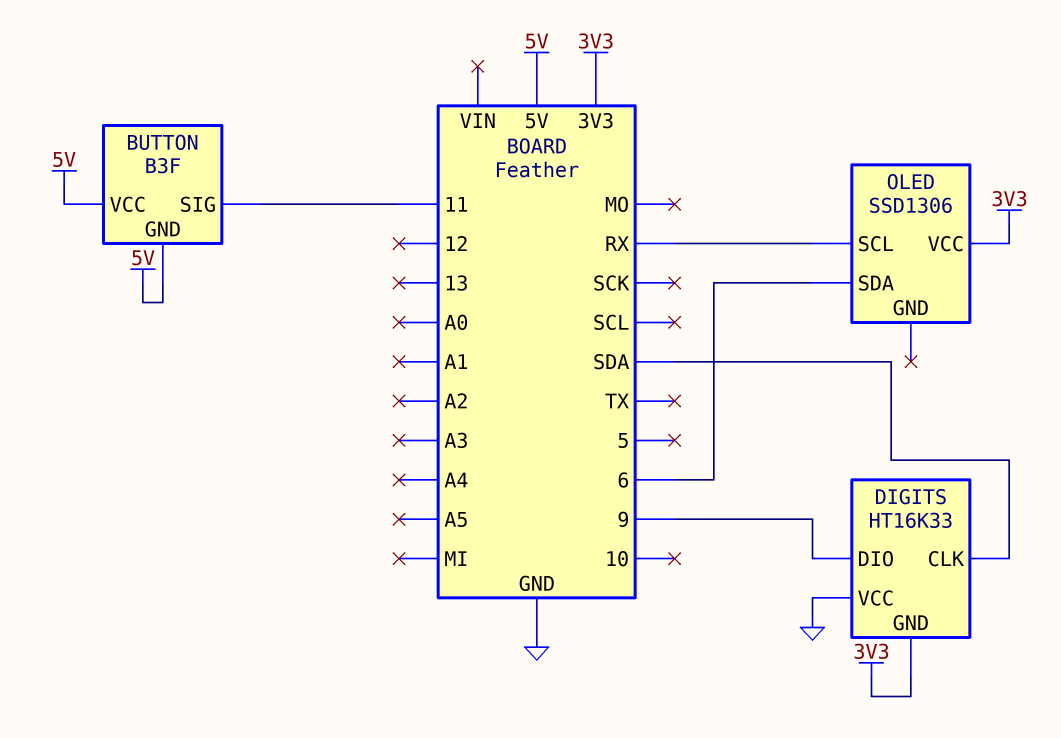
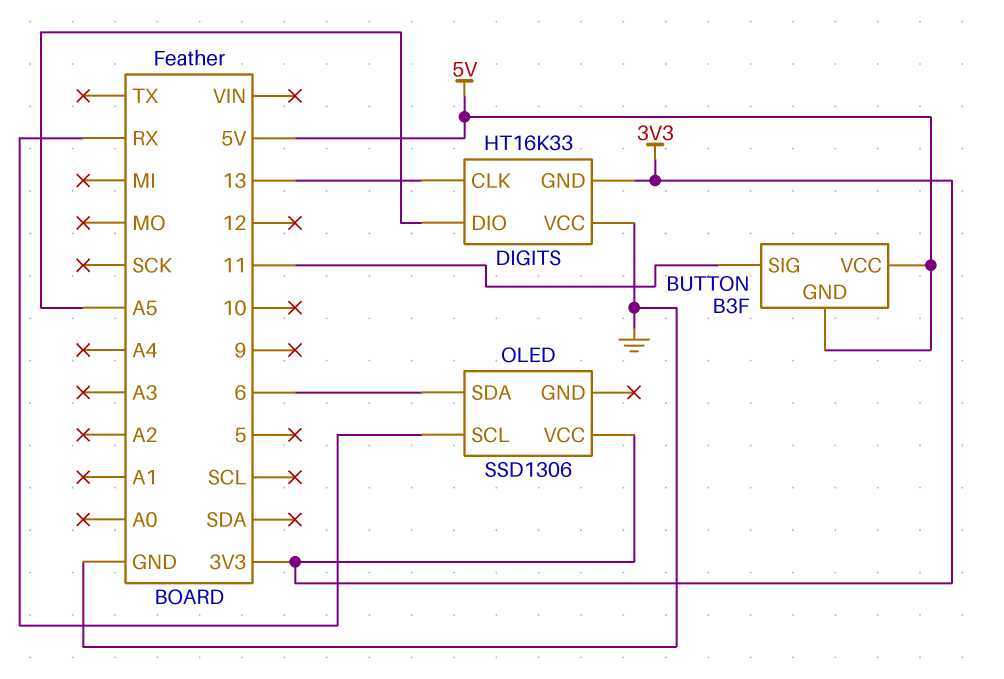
DIGITS pin CLK: SDA -> 13
DIGITS pin DIO: 9 -> A5

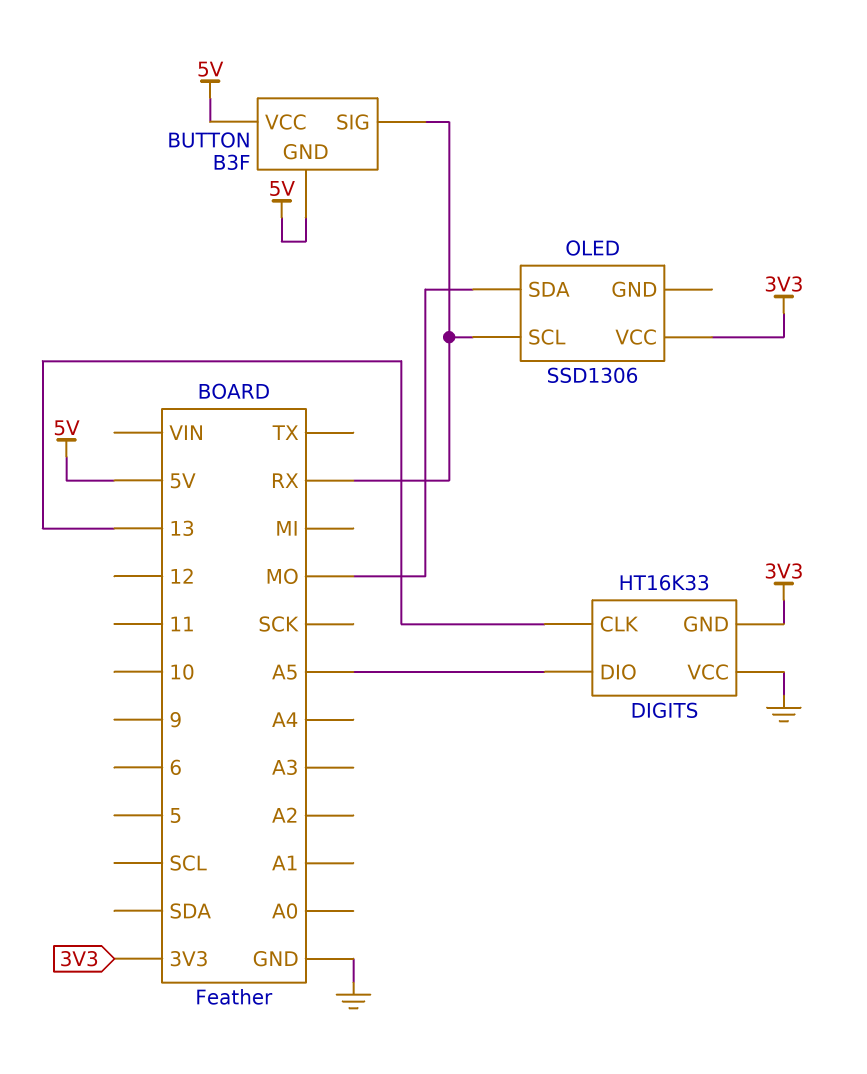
BUTTON pin SIG: 11 -> RX
OLED pin SDA: 6 -> MO

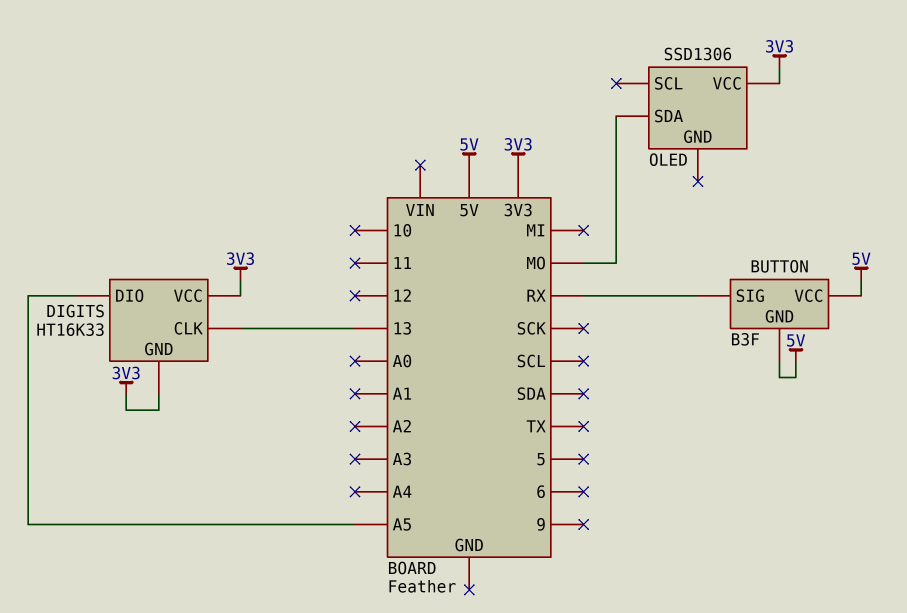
DIGITS pin VCC: GND -> 3V3
OLED pin SCL: RX -> none

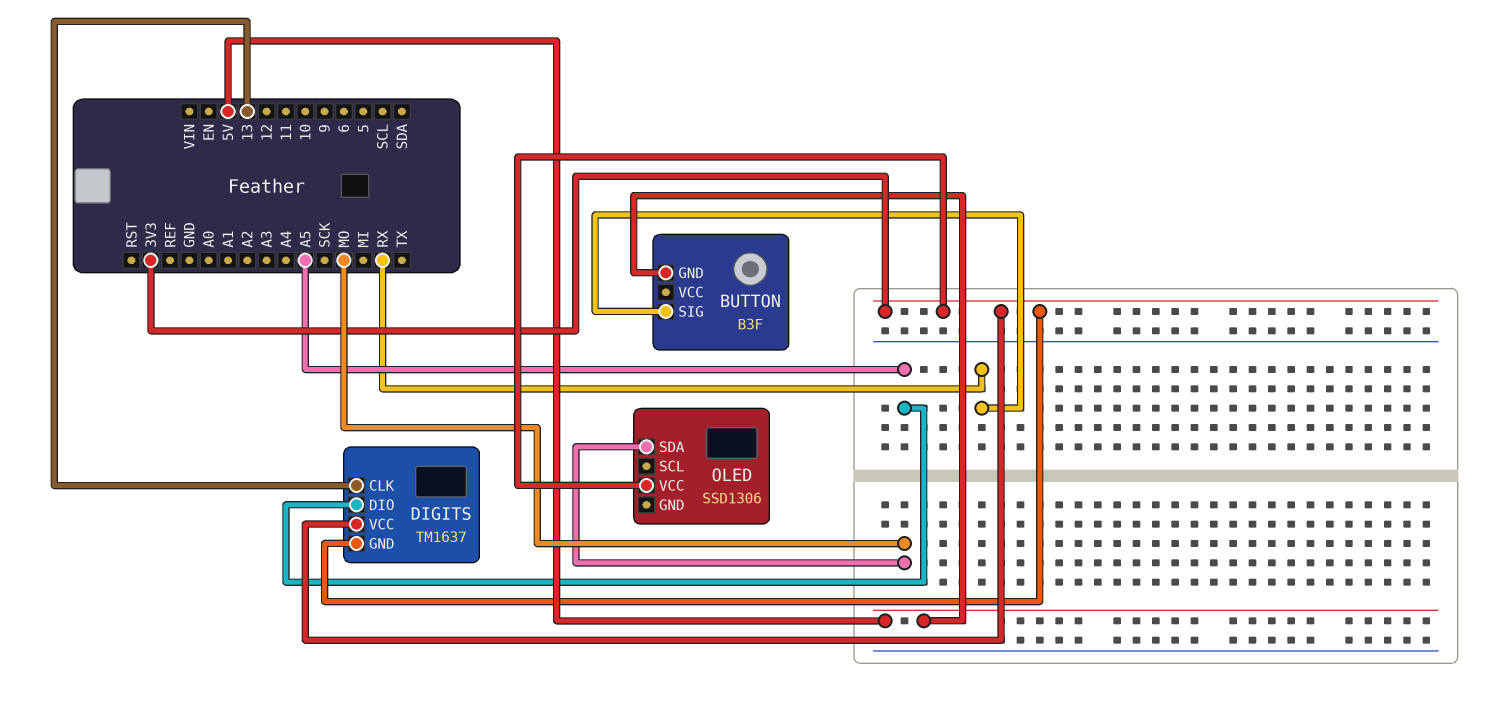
BUTTON pin VCC: 5V -> none
DIGITS: HT16K33 -> TM1637

